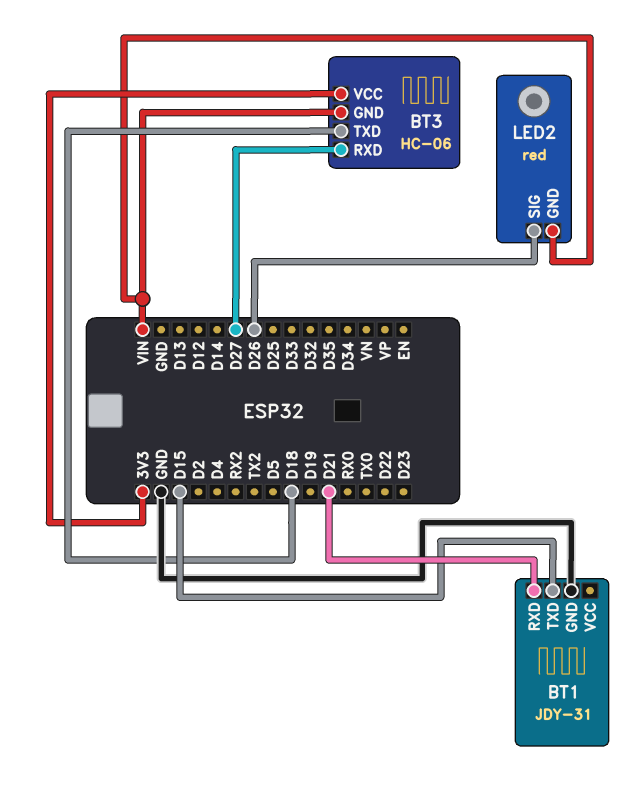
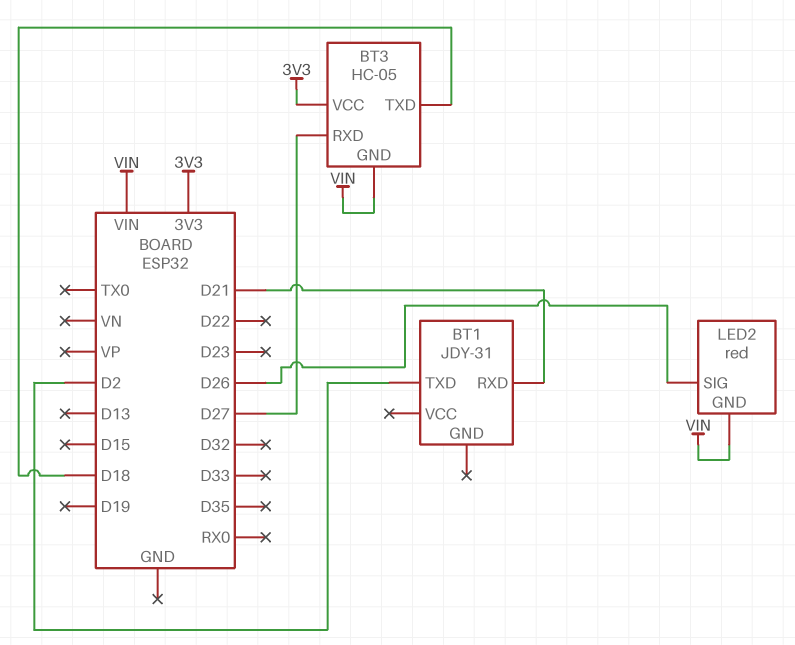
BT1 pin GND: GND -> none
BT1 pin TXD: D15 -> D2
BT3: HC-06 -> HC-05

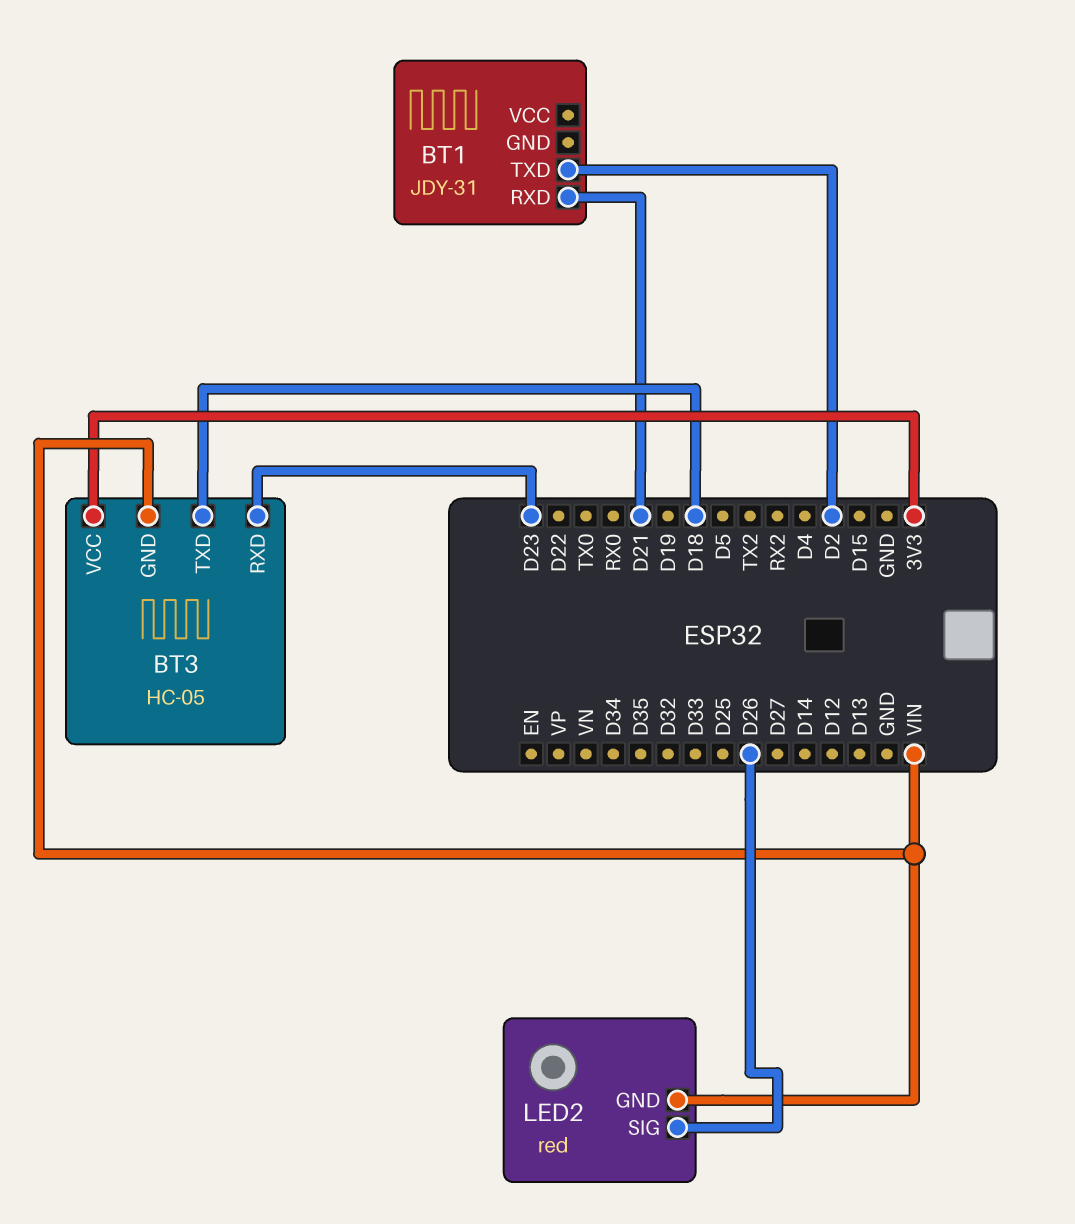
BT3 pin RXD: D27 -> D23

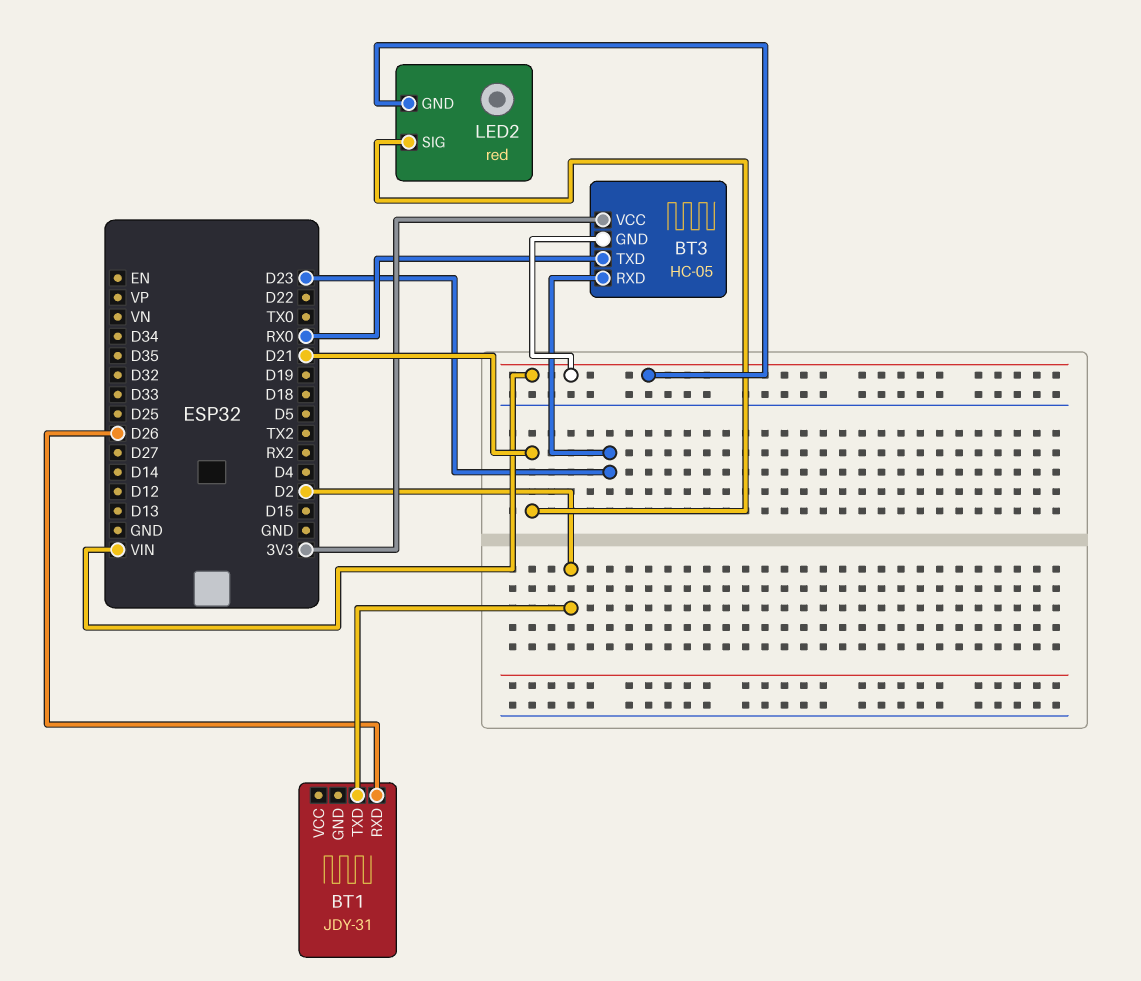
BT1 pin RXD: D21 -> D26
BT3 pin TXD: D18 -> RX0
LED2 pin SIG: D26 -> D21

